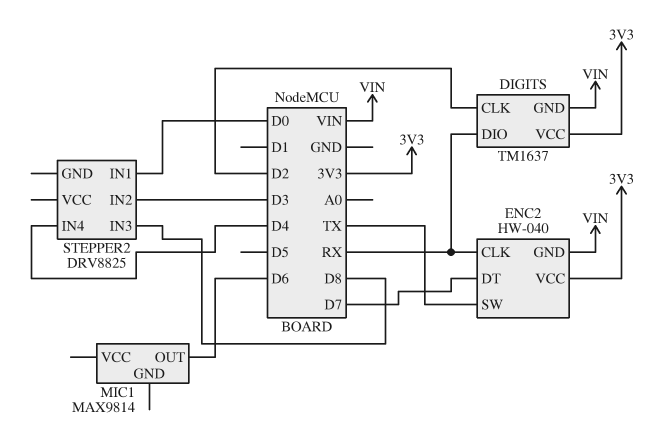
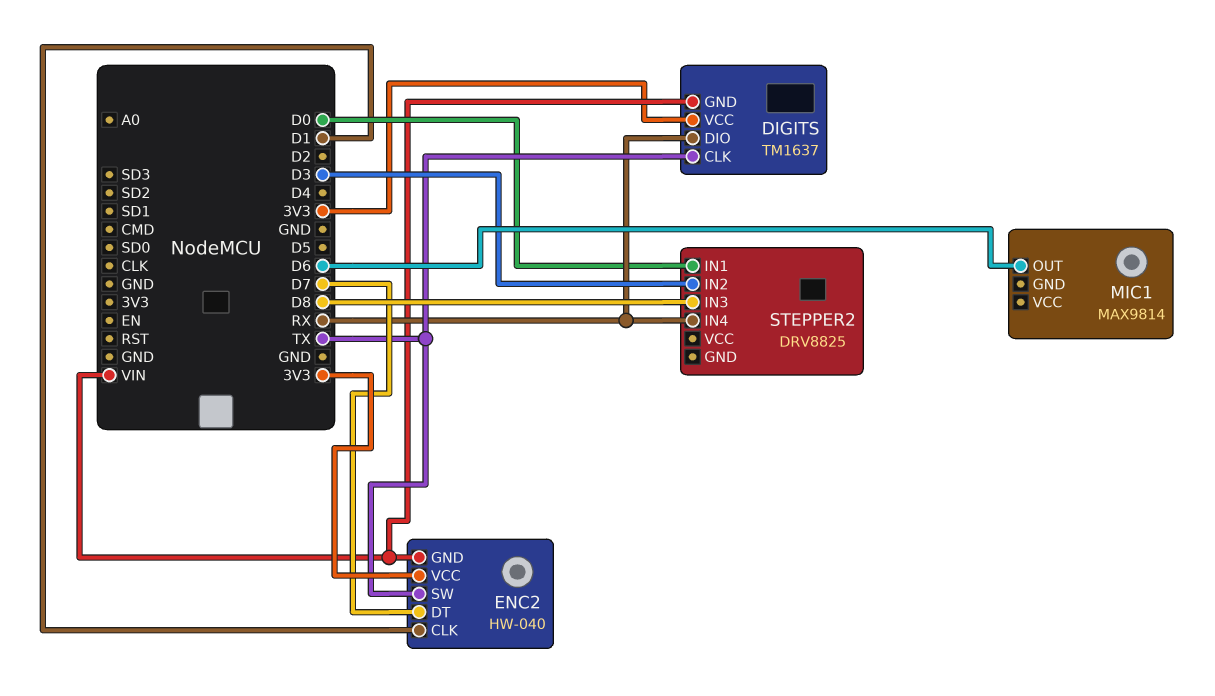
DIGITS pin CLK: D2 -> TX
ENC2 pin CLK: RX -> D1
STEPPER2 pin IN4: D4 -> RX

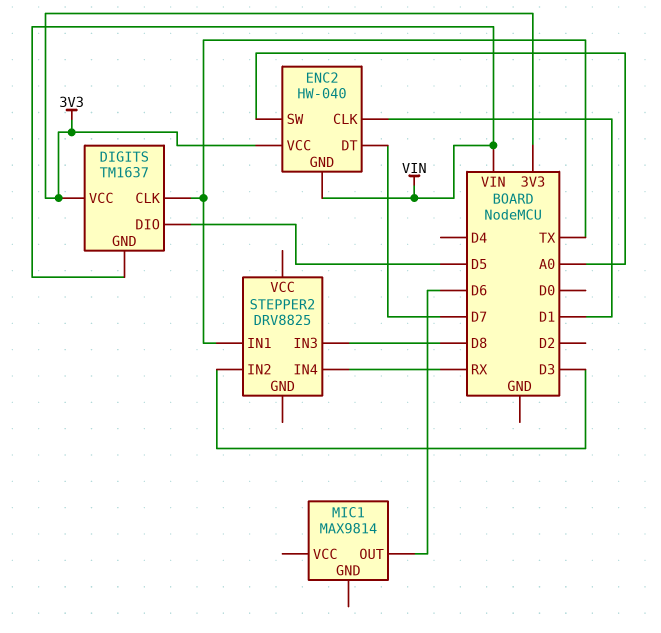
DIGITS pin DIO: RX -> D5
ENC2 pin SW: TX -> A0
STEPPER2 pin IN1: D0 -> TX

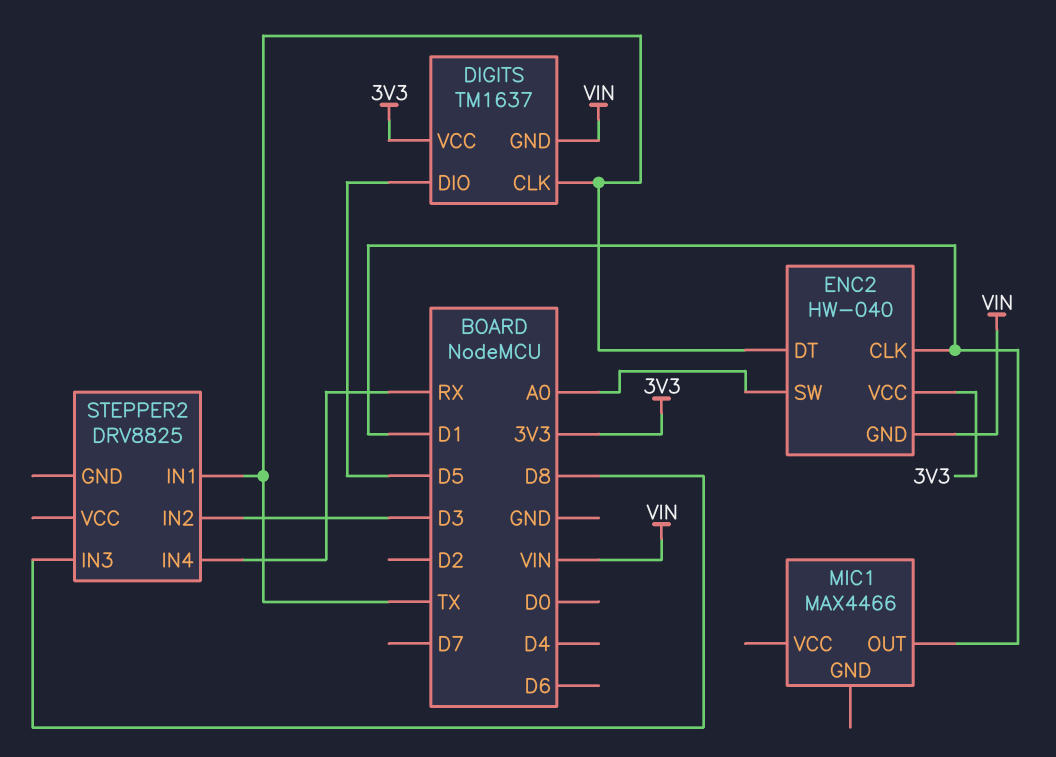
ENC2 pin DT: D7 -> TX
MIC1: MAX9814 -> MAX4466
MIC1 pin OUT: D6 -> D1

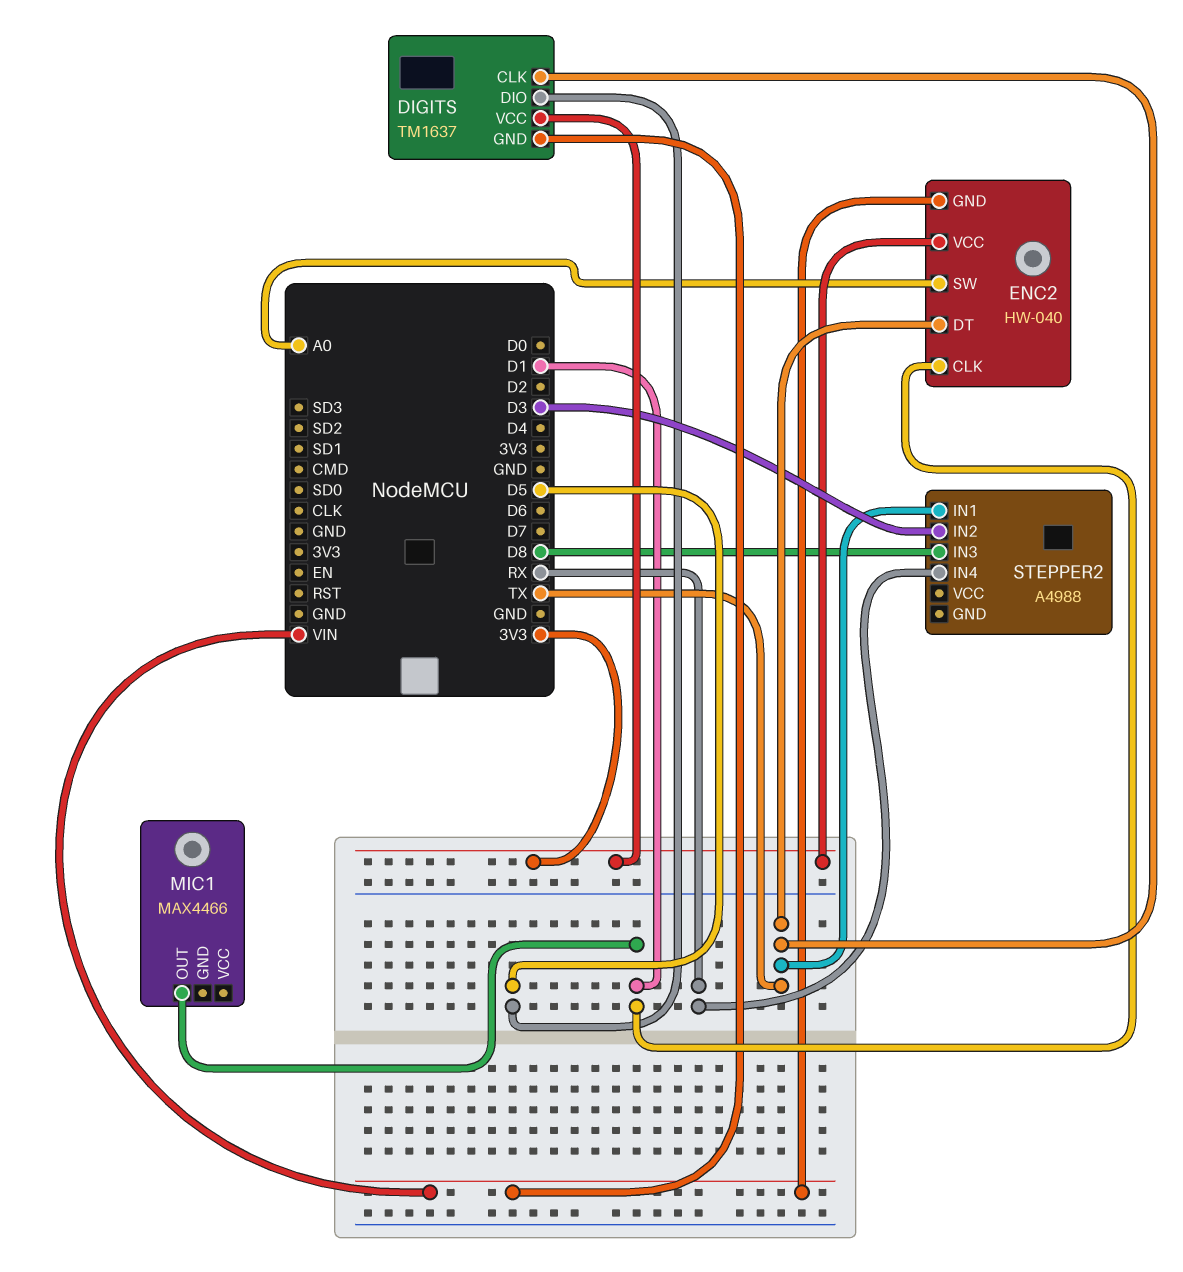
STEPPER2: DRV8825 -> A4988

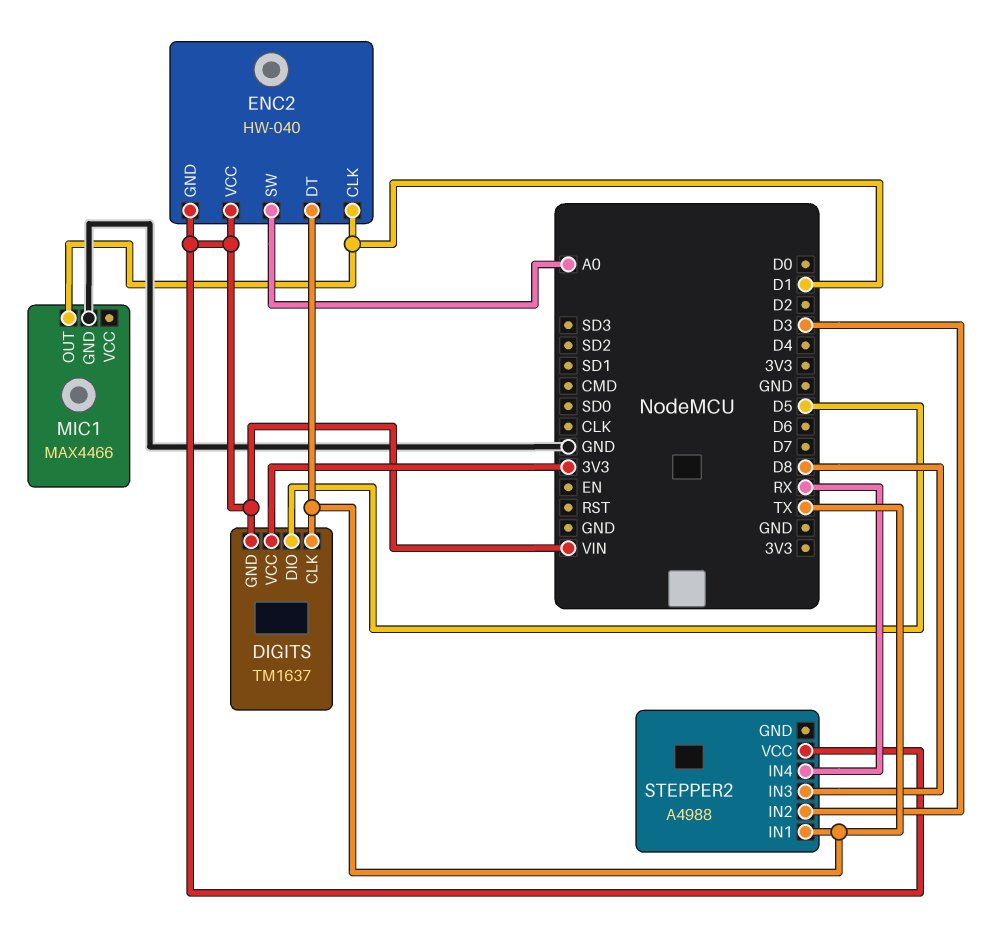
ENC2 pin VCC: 3V3 -> VIN
MIC1 pin GND: none -> GND
STEPPER2 pin VCC: none -> VIN

